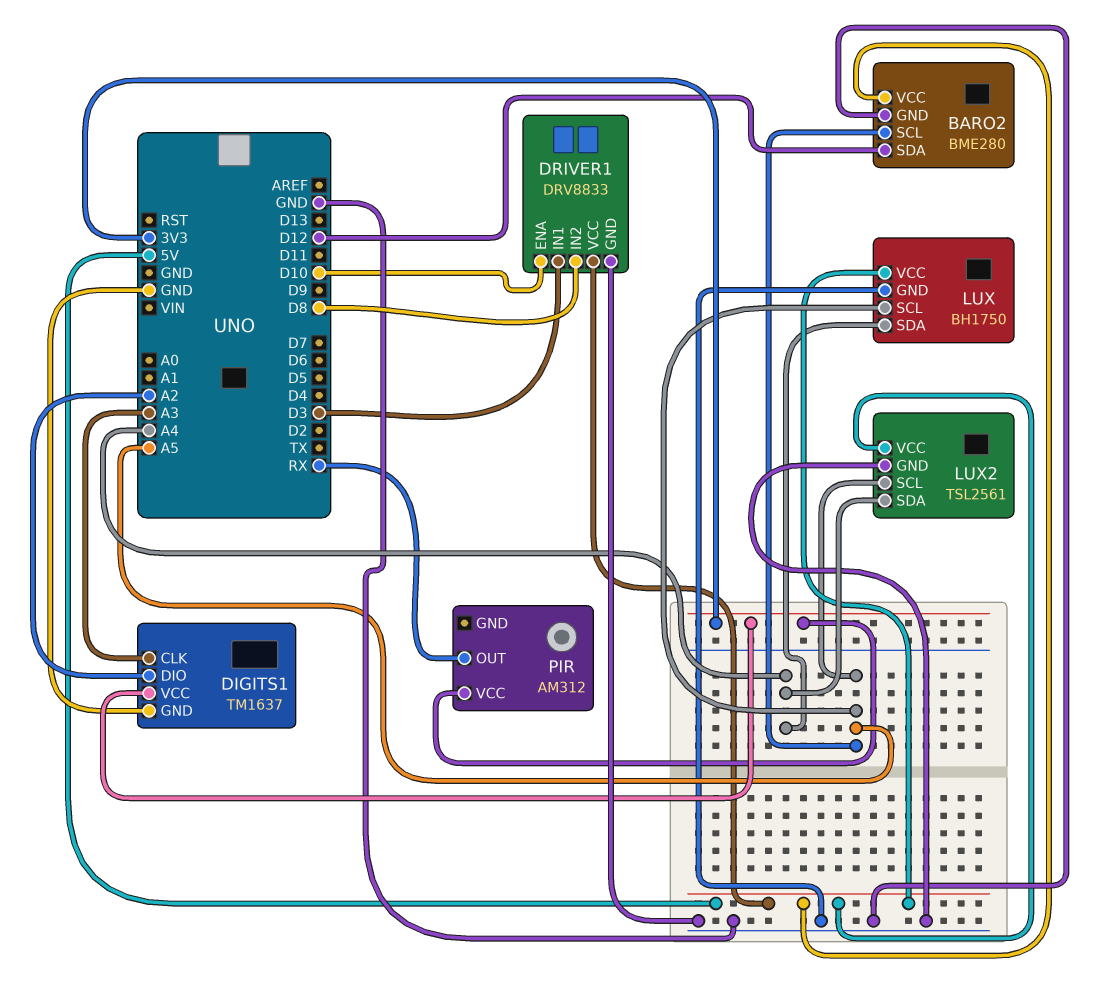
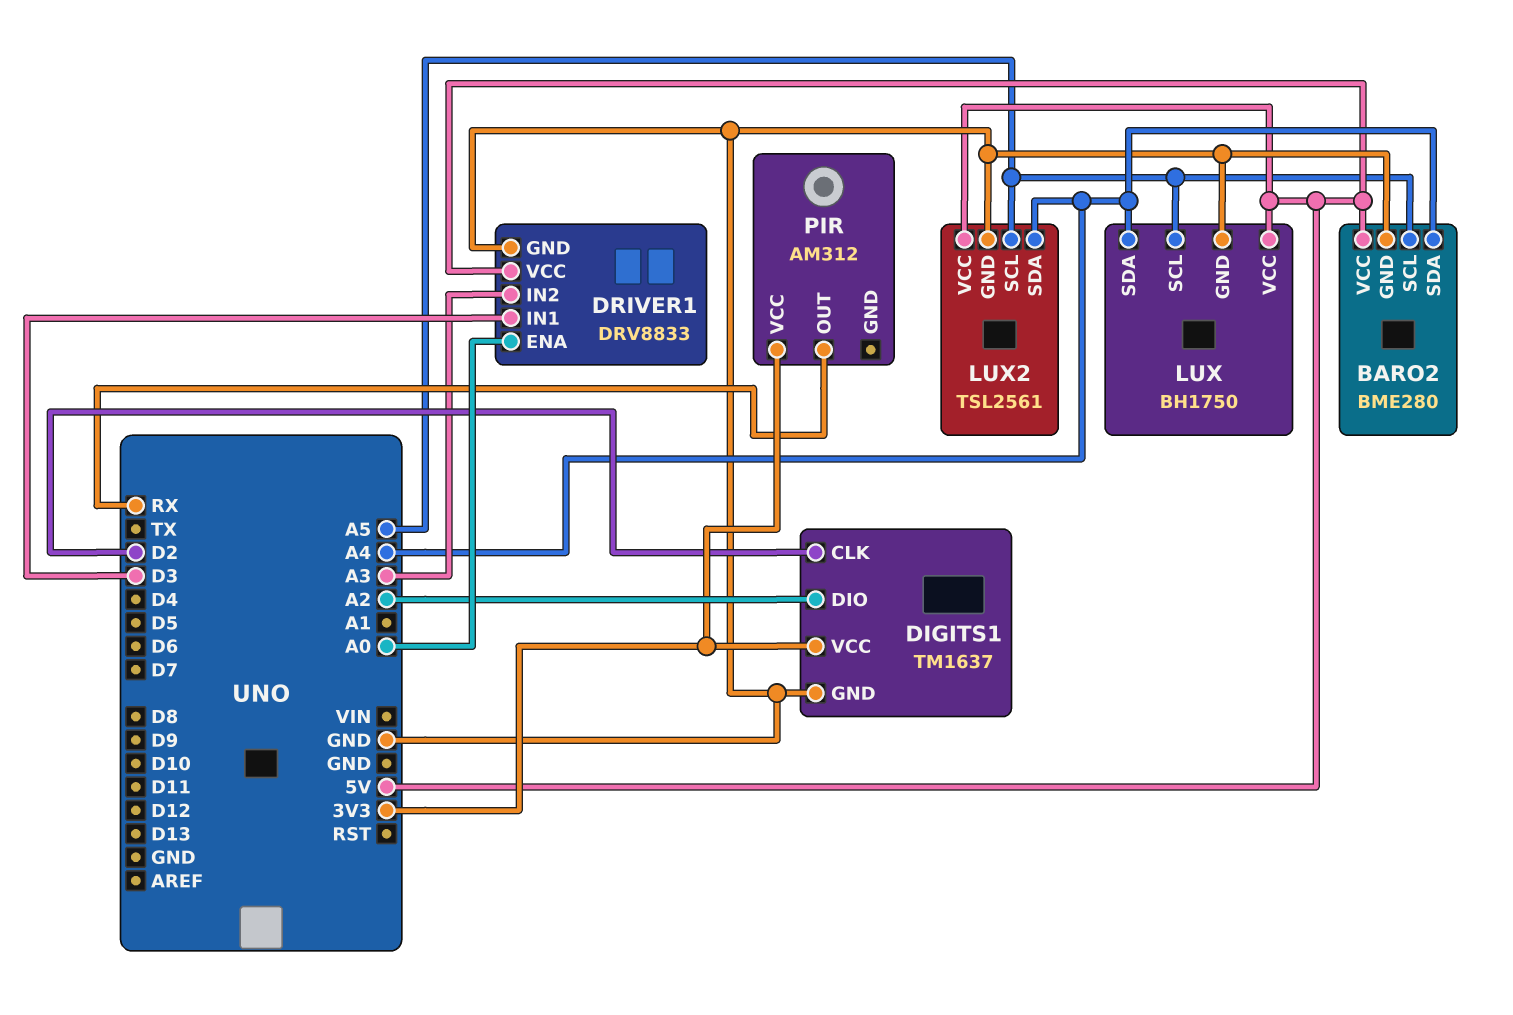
BARO2 pin SDA: D12 -> A4
DIGITS1 pin CLK: A3 -> D2
DRIVER1 pin ENA: D10 -> A0
DRIVER1 pin IN2: D8 -> A3

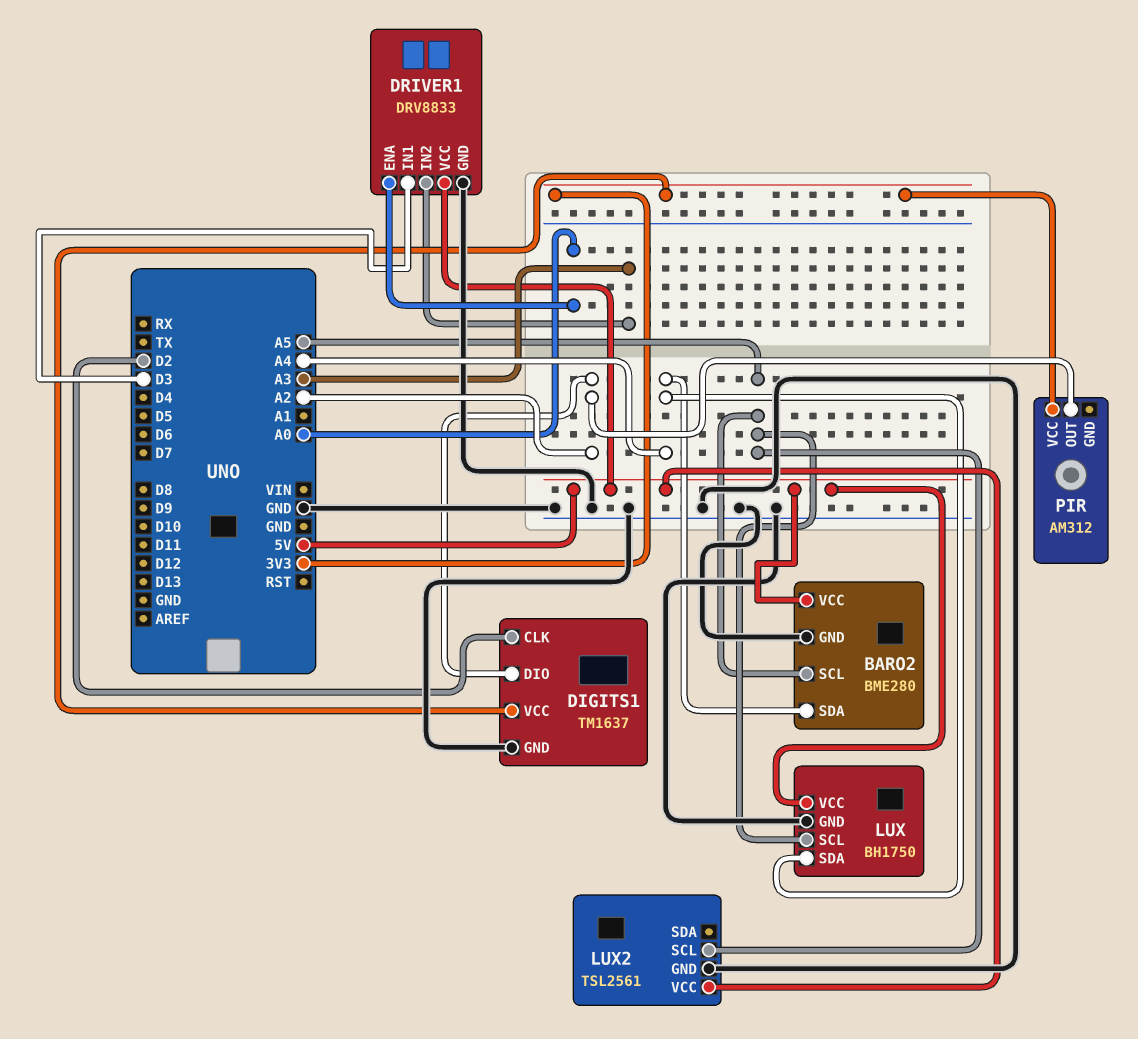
LUX2 pin SDA: A4 -> none
PIR pin OUT: RX -> A2

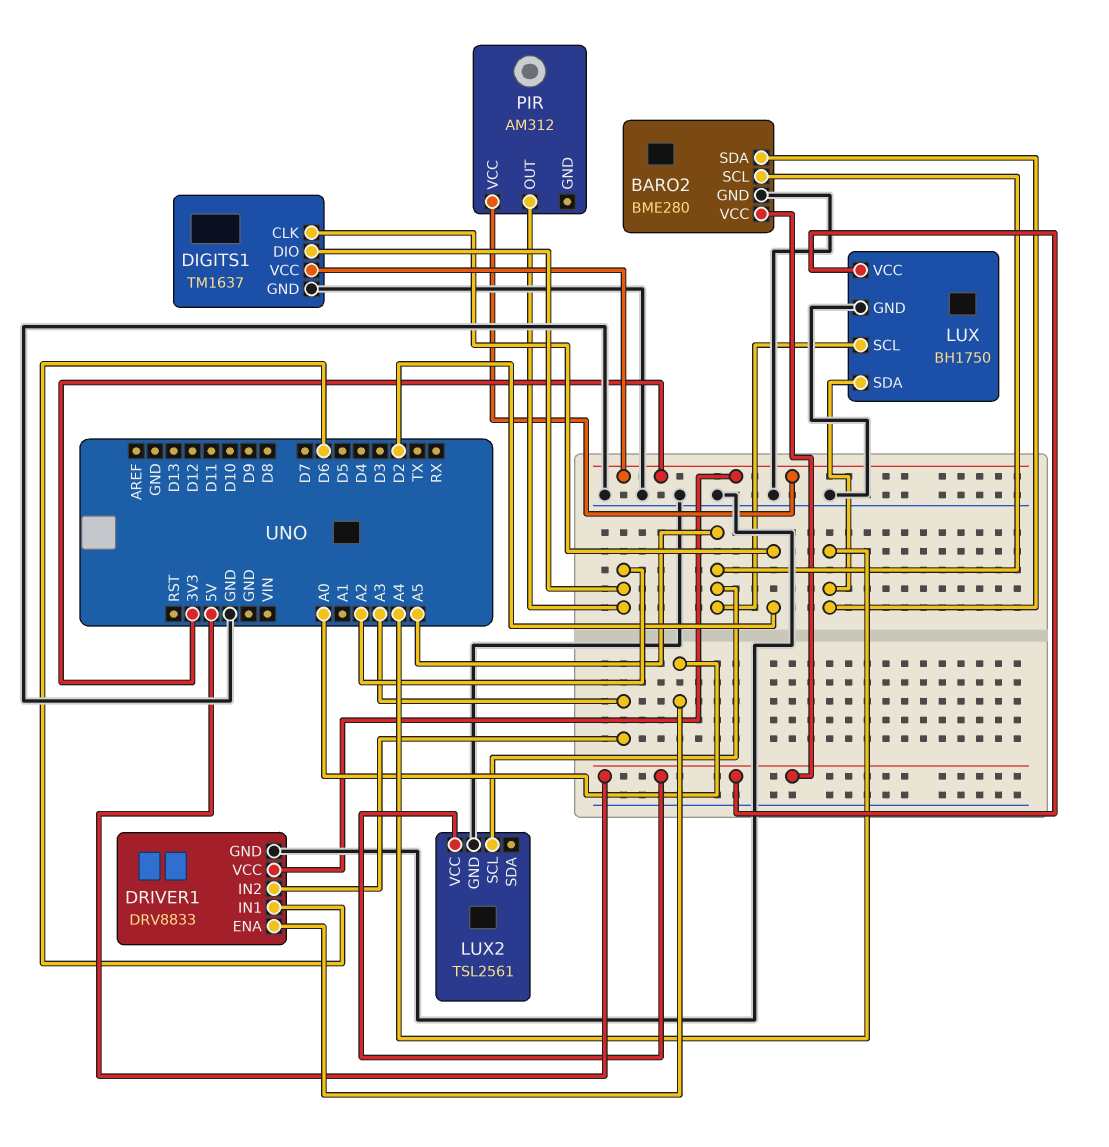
DRIVER1 pin IN1: D3 -> D6
DRIVER1 pin VCC: 5V -> 3V3

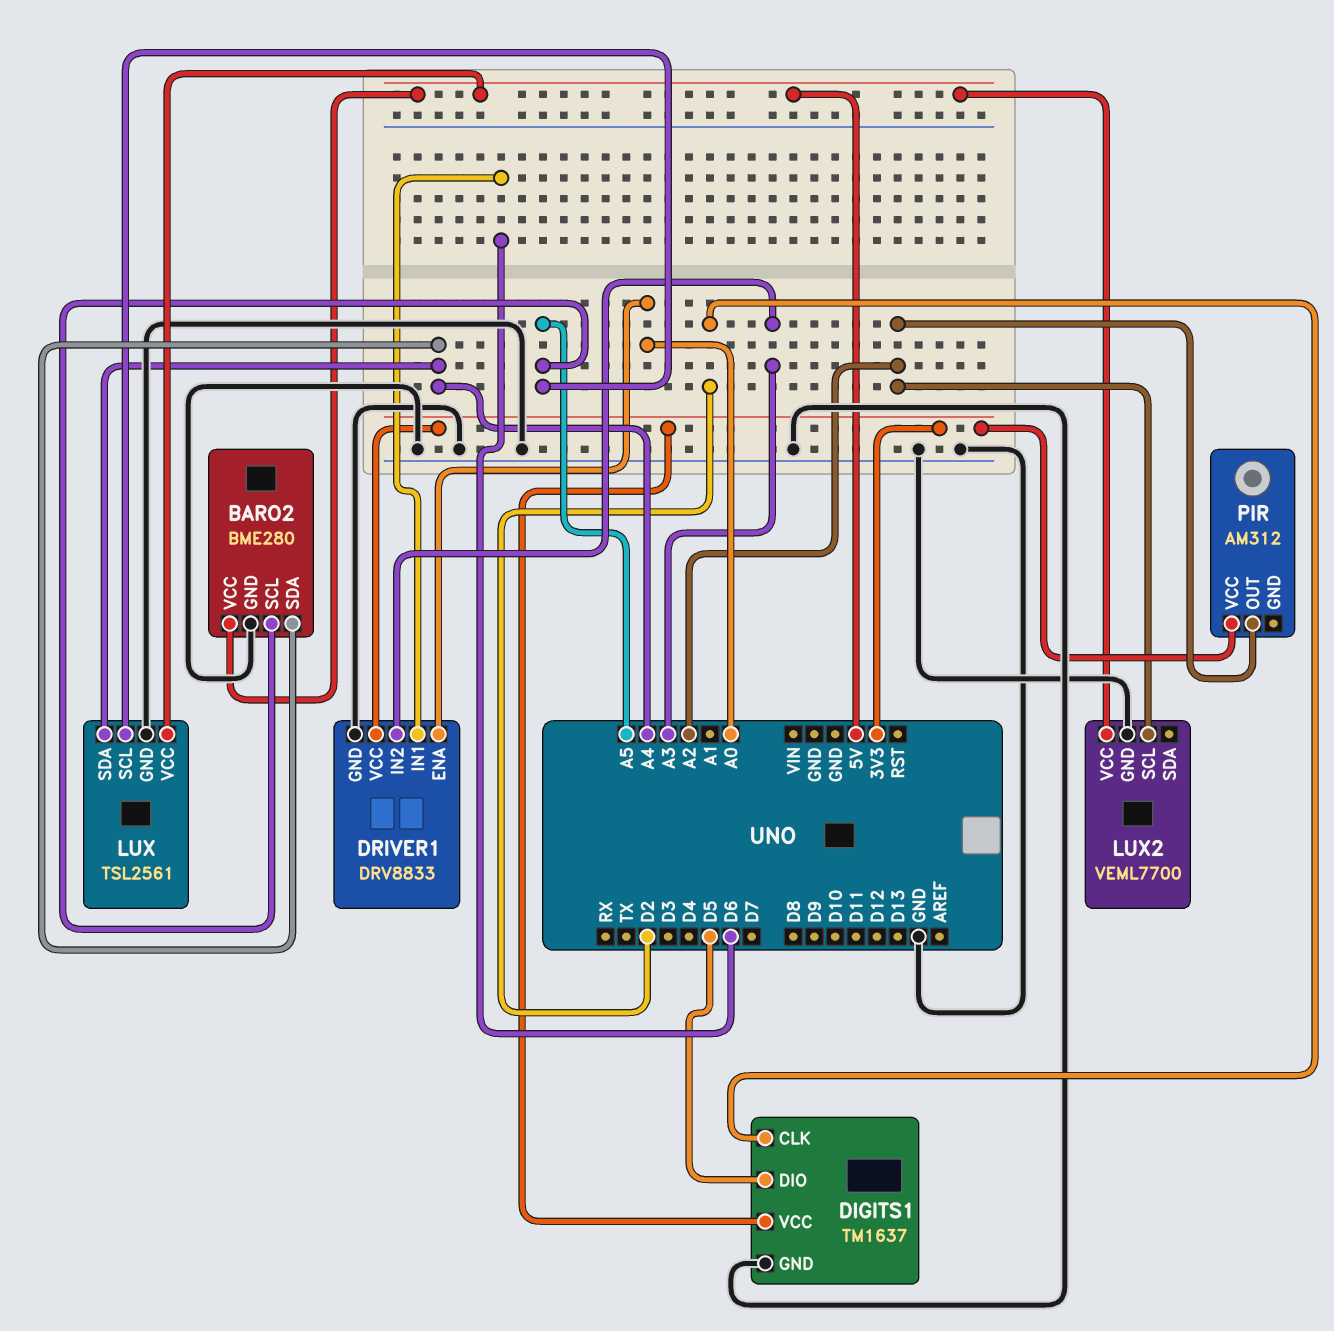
DIGITS1 pin DIO: A2 -> D5
LUX: BH1750 -> TSL2561
LUX2: TSL2561 -> VEML7700
LUX2 pin SCL: A5 -> A2

